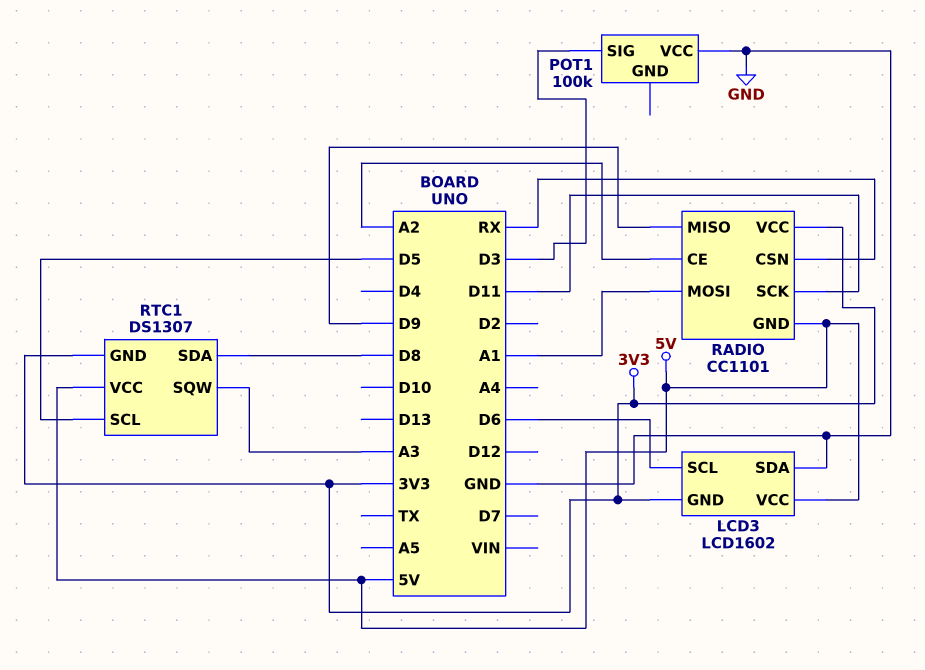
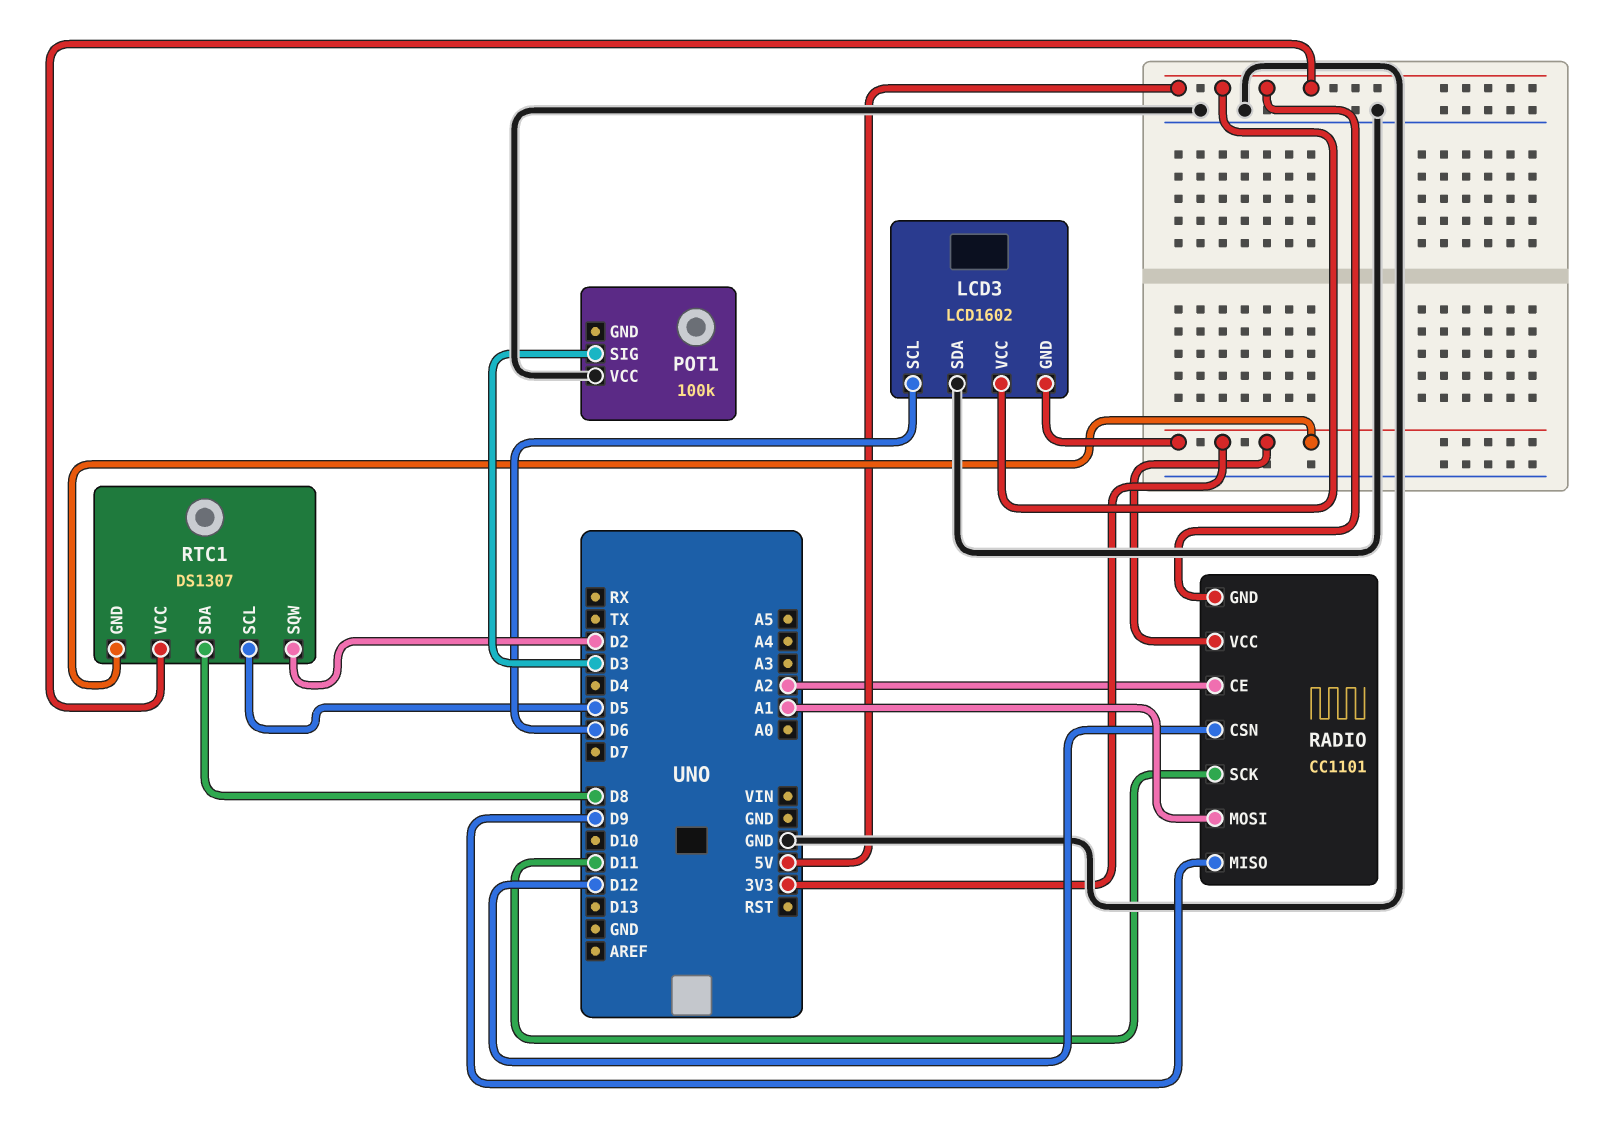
RADIO pin CSN: RX -> D12
RTC1 pin SQW: A3 -> D2

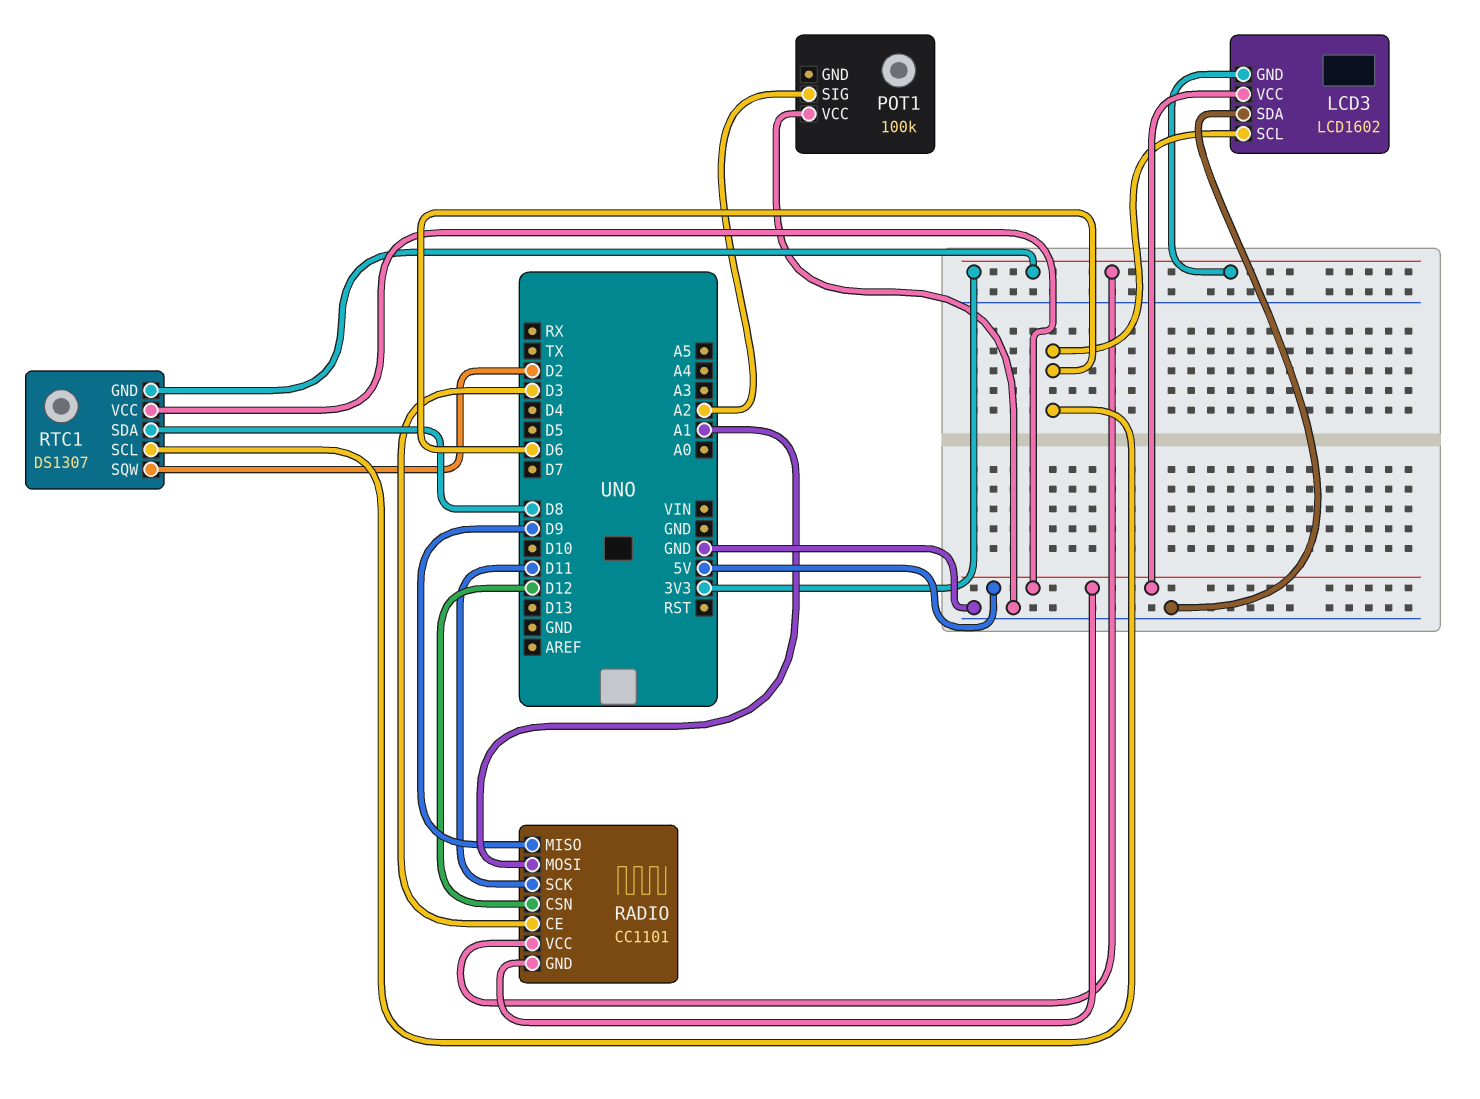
POT1 pin SIG: D3 -> A2
RADIO pin CE: A2 -> D3
RTC1 pin SCL: D5 -> D6

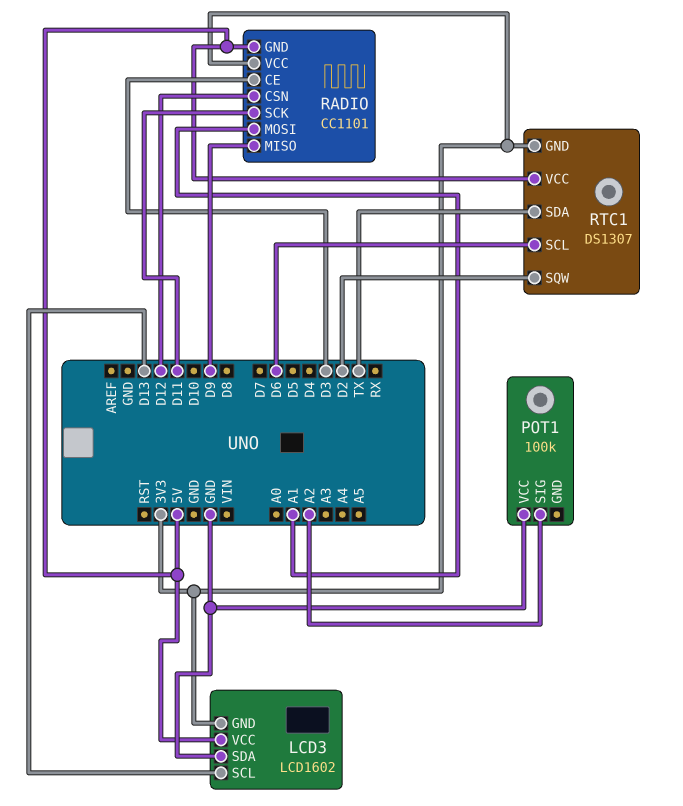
LCD3 pin SCL: D6 -> D13
RTC1 pin SDA: D8 -> TX

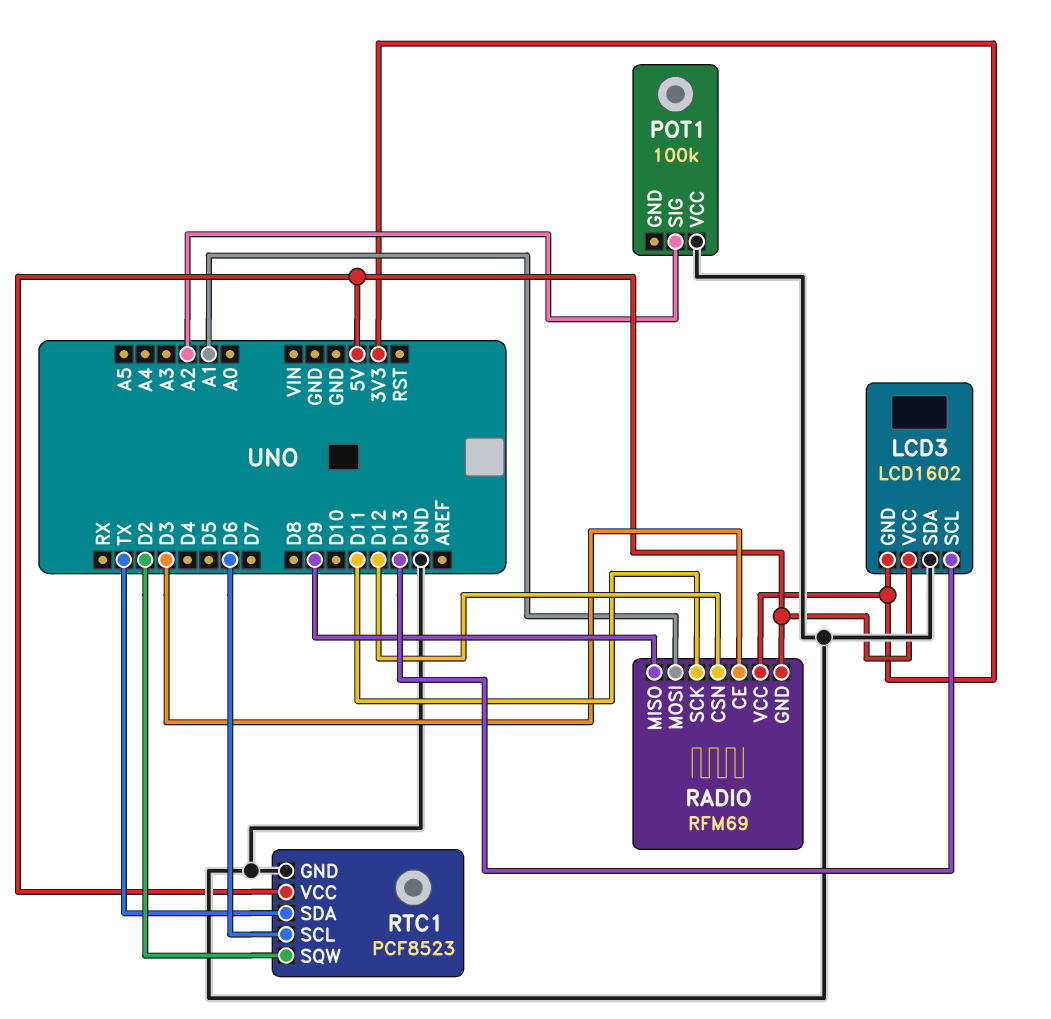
RADIO: CC1101 -> RFM69
RTC1: DS1307 -> PCF8523
RTC1 pin GND: 3V3 -> GND

